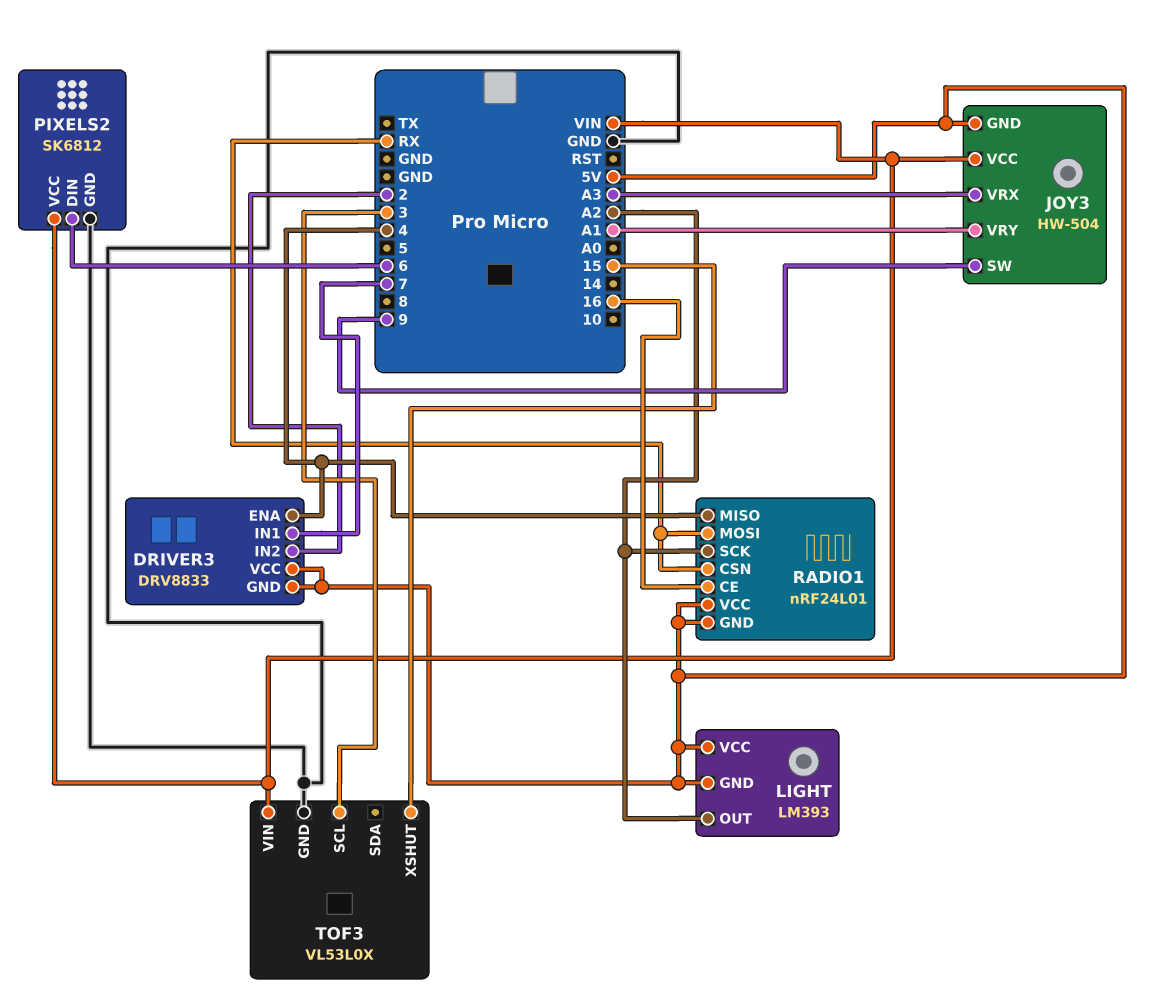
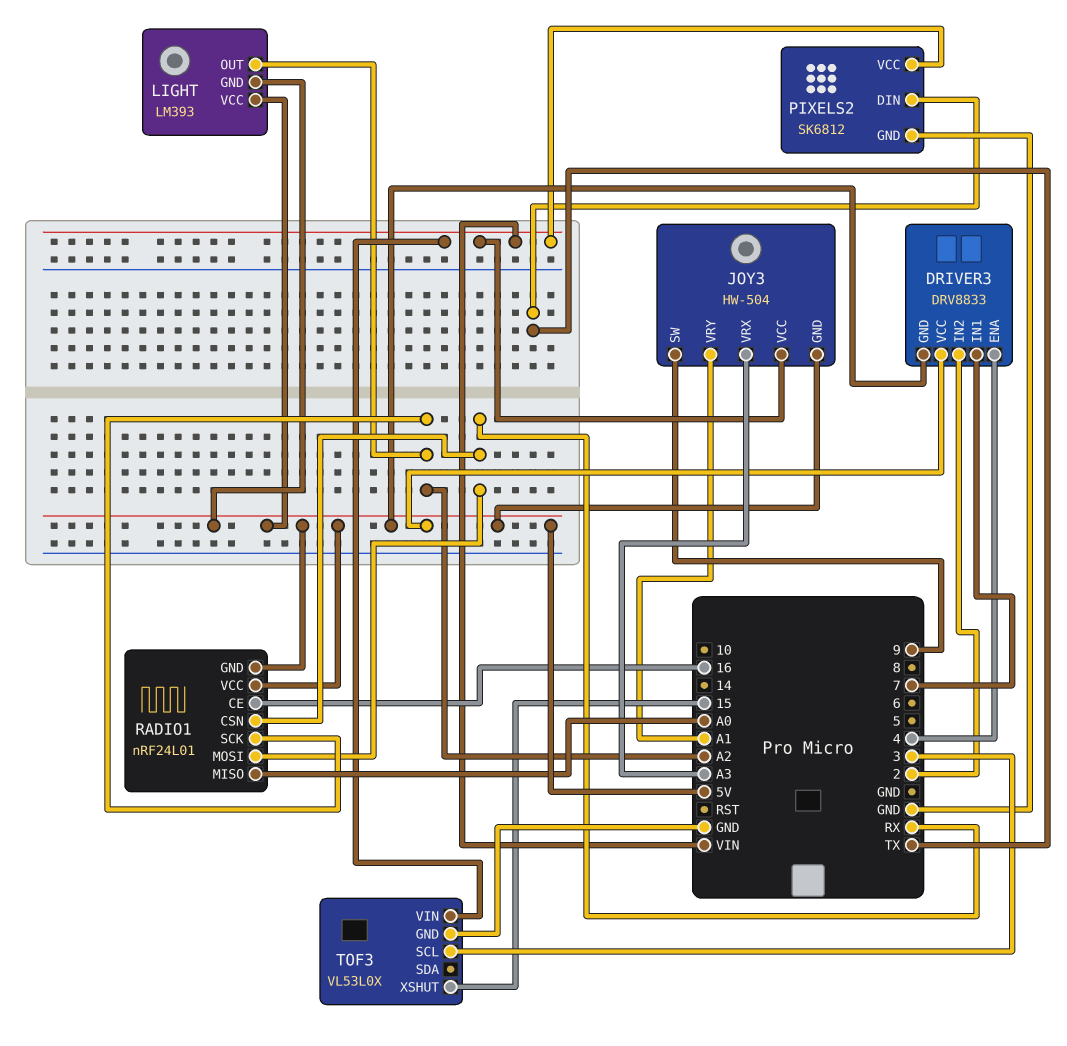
PIXELS2 pin DIN: 6 -> TX
RADIO1 pin MISO: 4 -> A0

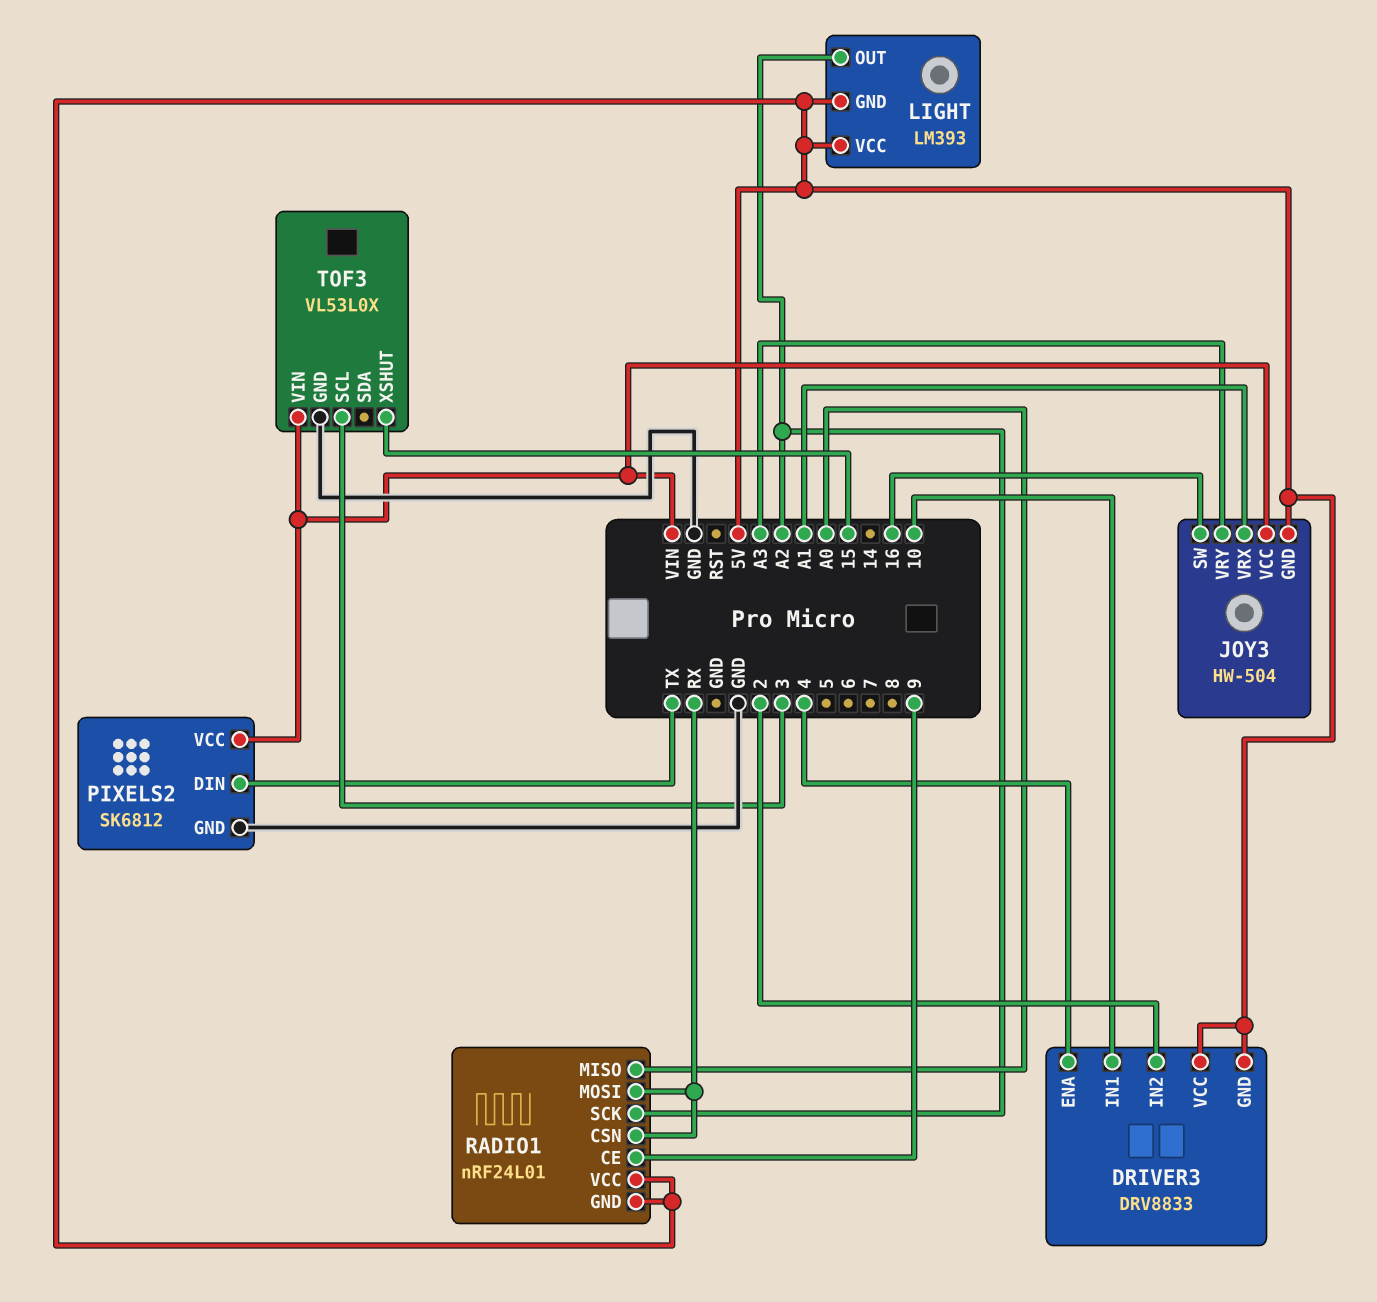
DRIVER3 pin IN1: 7 -> 10
JOY3 pin SW: 9 -> 16
JOY3 pin VRX: A3 -> A1
JOY3 pin VRY: A1 -> A3
RADIO1 pin CE: 16 -> 9

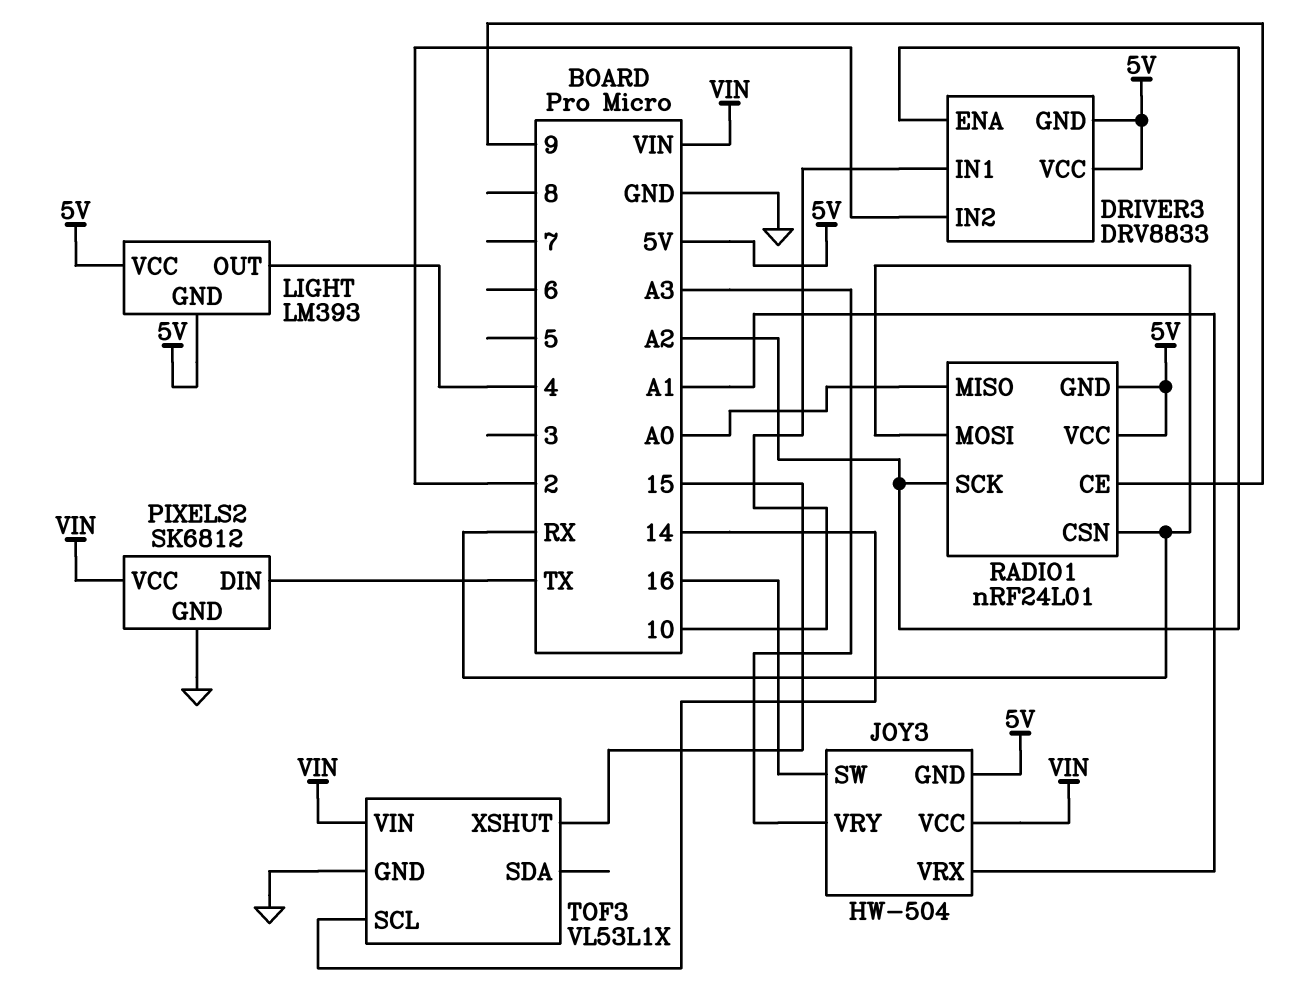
DRIVER3 pin ENA: 4 -> A2
LIGHT pin OUT: A2 -> 4
TOF3: VL53L0X -> VL53L1X
TOF3 pin SCL: 3 -> 14

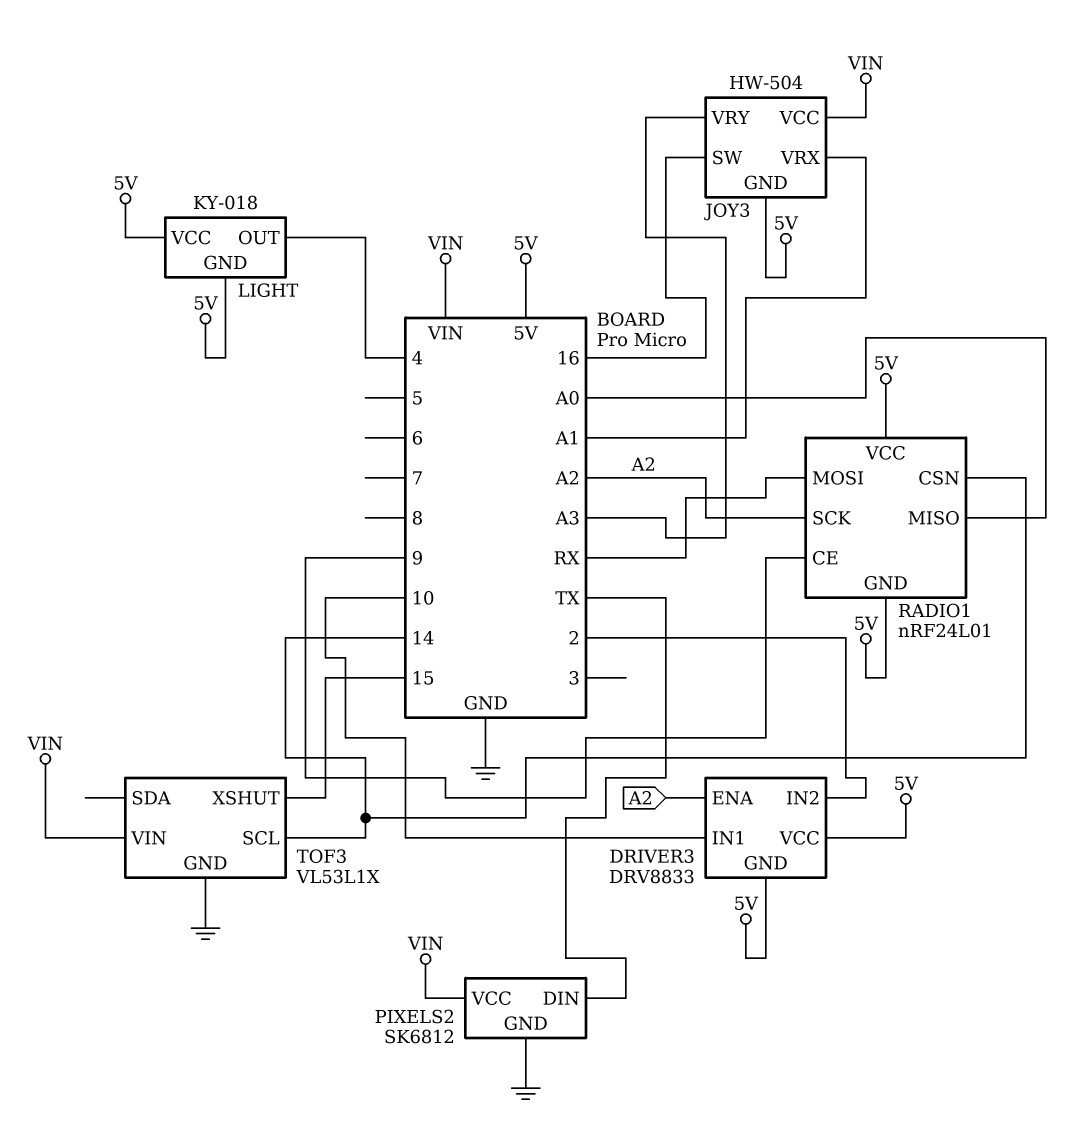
LIGHT: LM393 -> KY-018
RADIO1 pin CSN: RX -> 14

